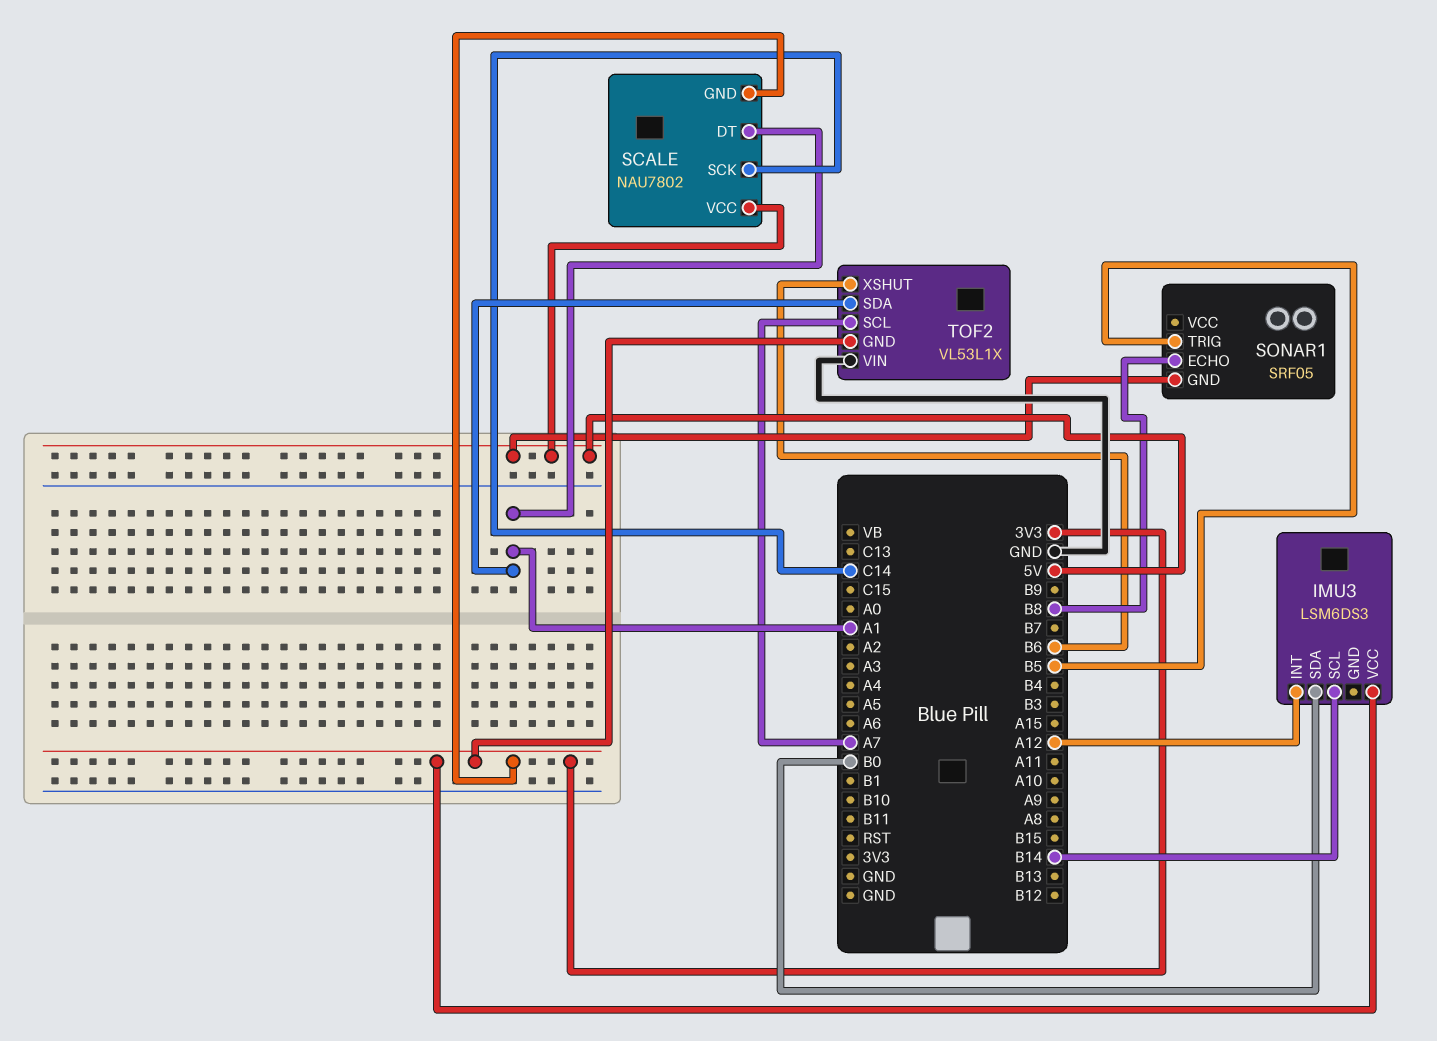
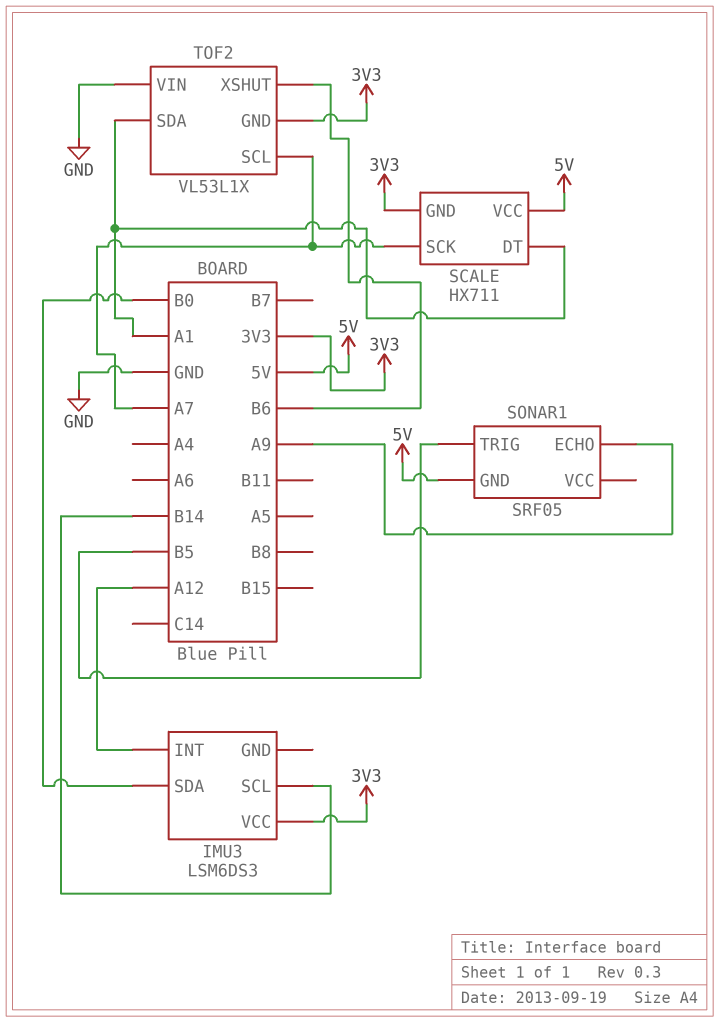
SCALE: NAU7802 -> HX711
SCALE pin SCK: C14 -> A7
SONAR1 pin ECHO: B8 -> A9

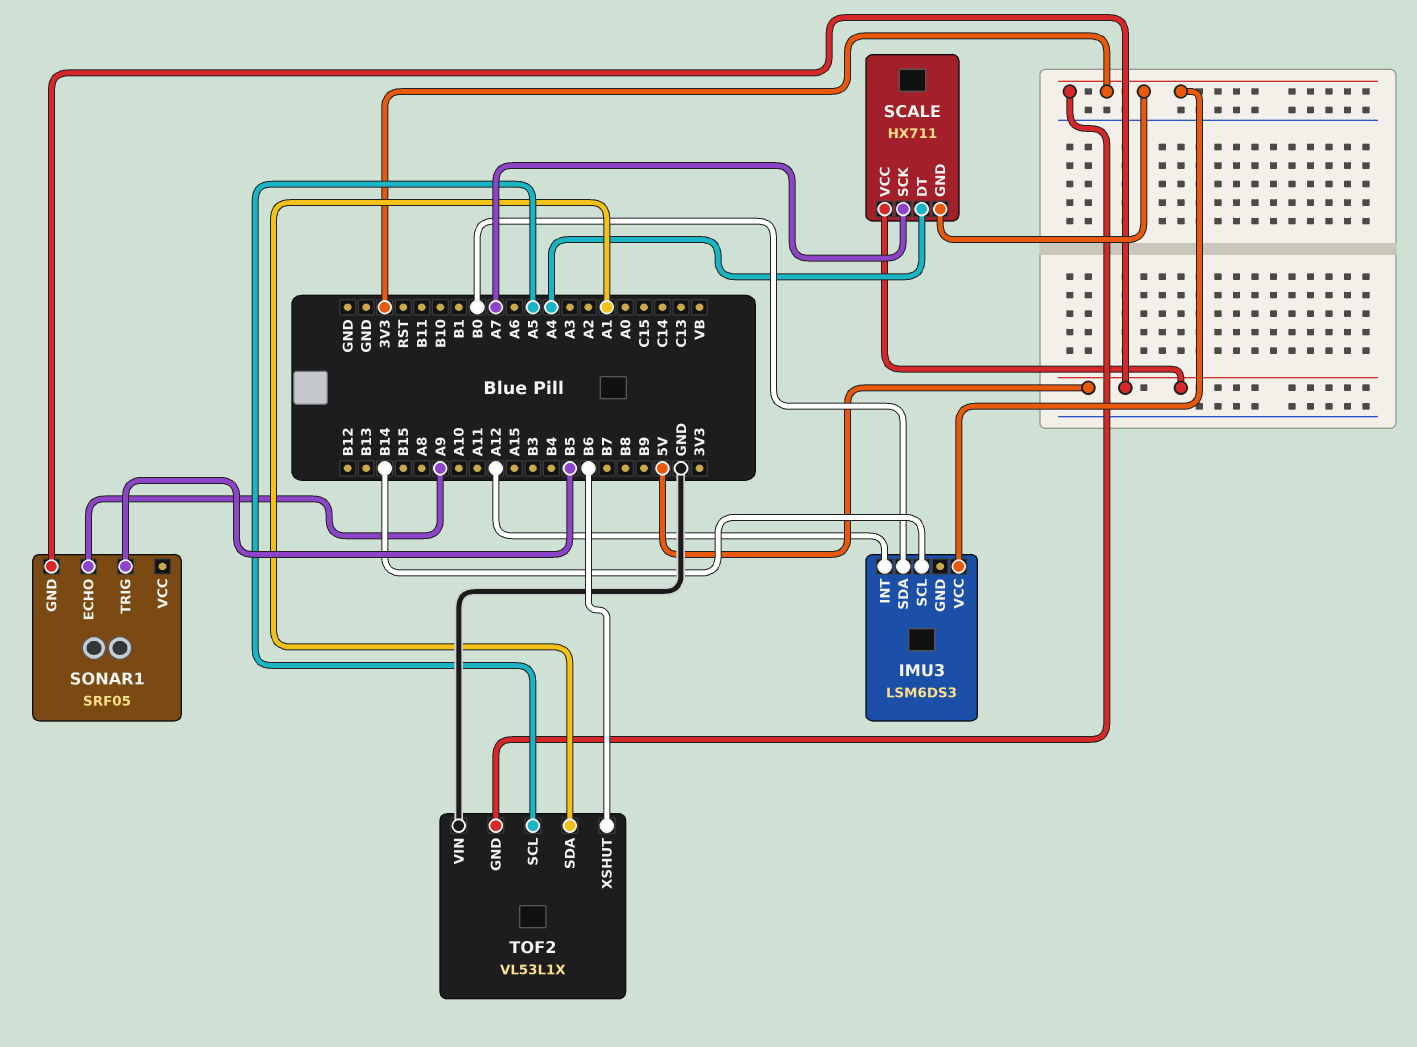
SCALE pin DT: A1 -> A4
TOF2 pin SCL: A7 -> A5

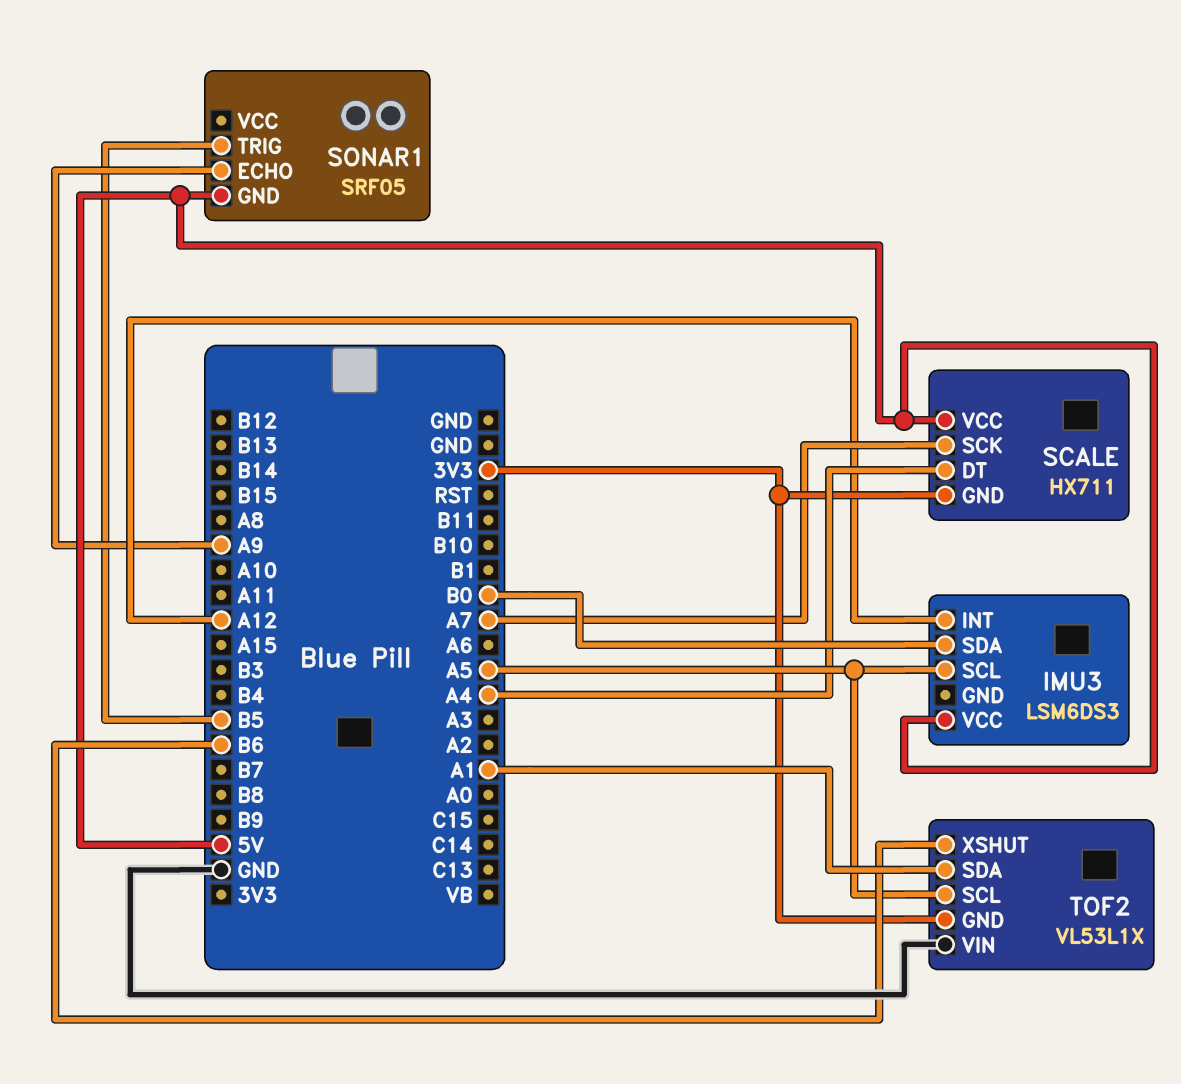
IMU3 pin SCL: B14 -> A5
IMU3 pin VCC: 3V3 -> 5V

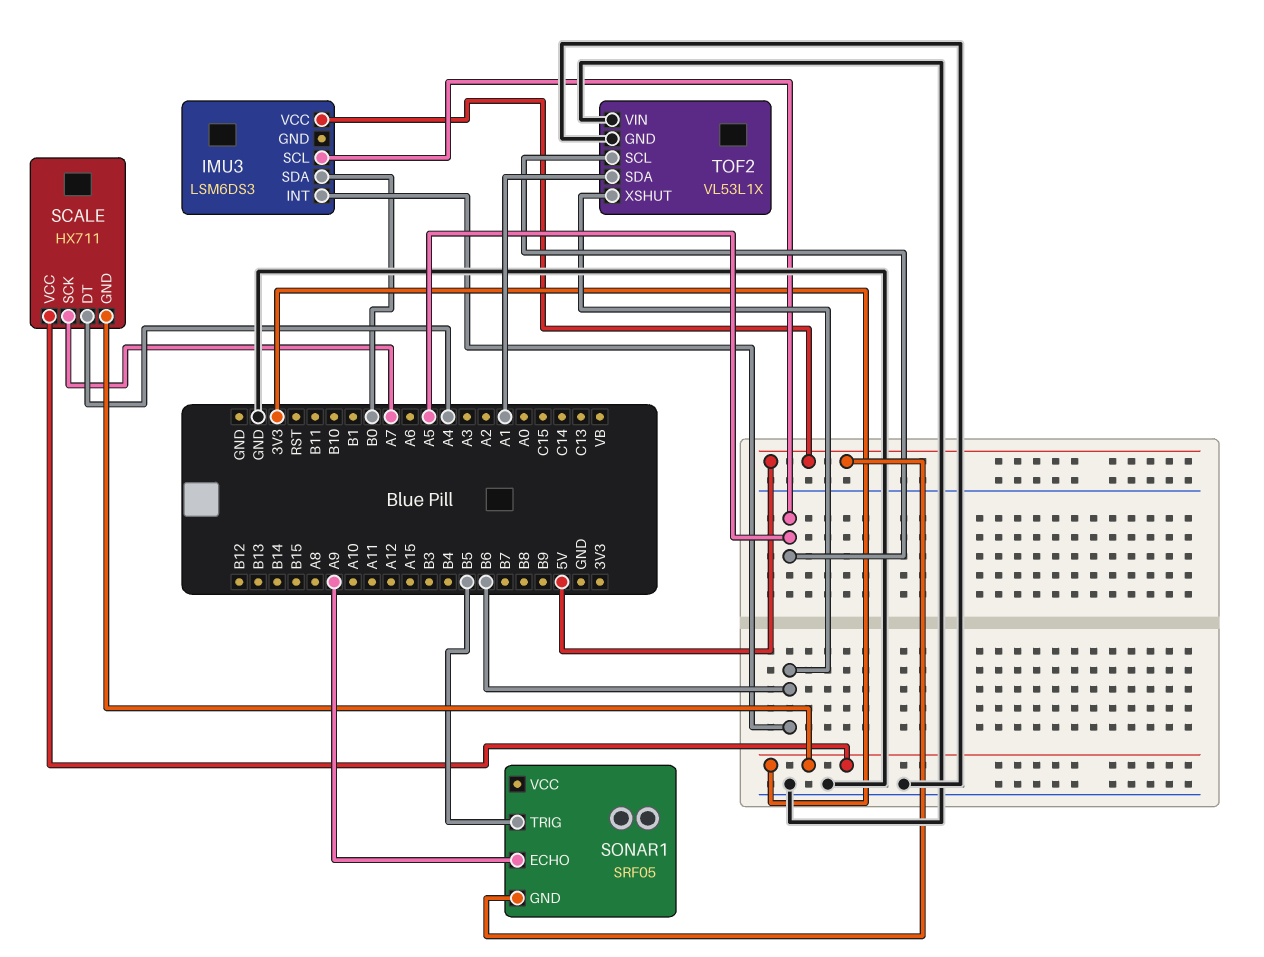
IMU3 pin INT: A12 -> B6
SCALE pin VCC: 5V -> 3V3
TOF2 pin GND: 3V3 -> GND

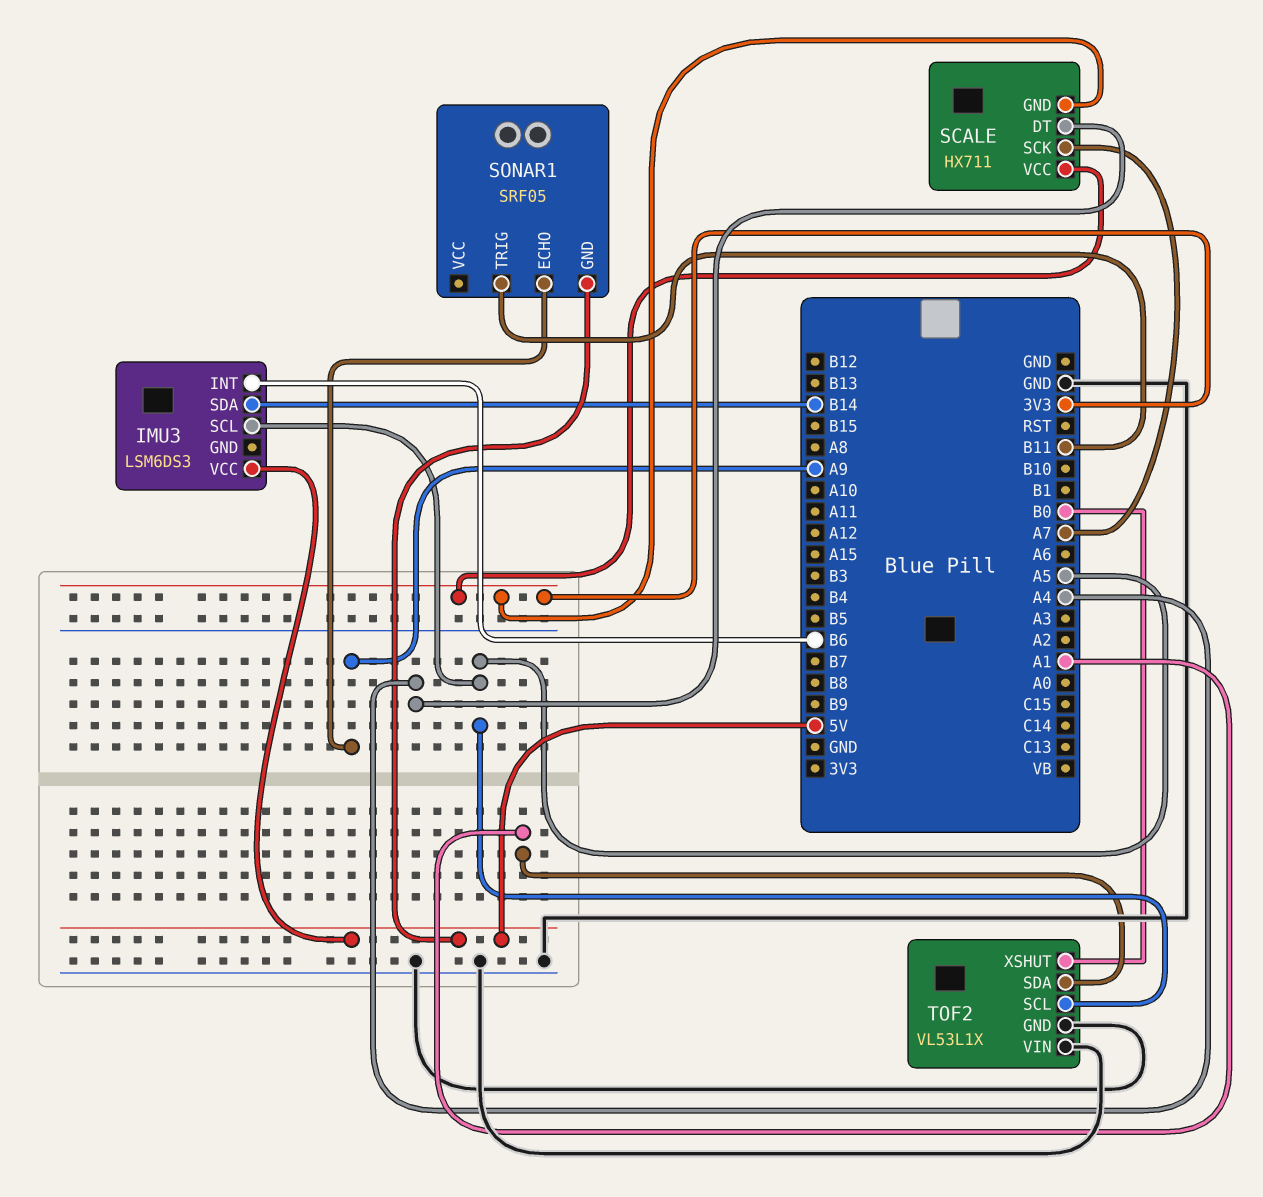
IMU3 pin SDA: B0 -> B14
SONAR1 pin TRIG: B5 -> B11
TOF2 pin XSHUT: B6 -> B0

